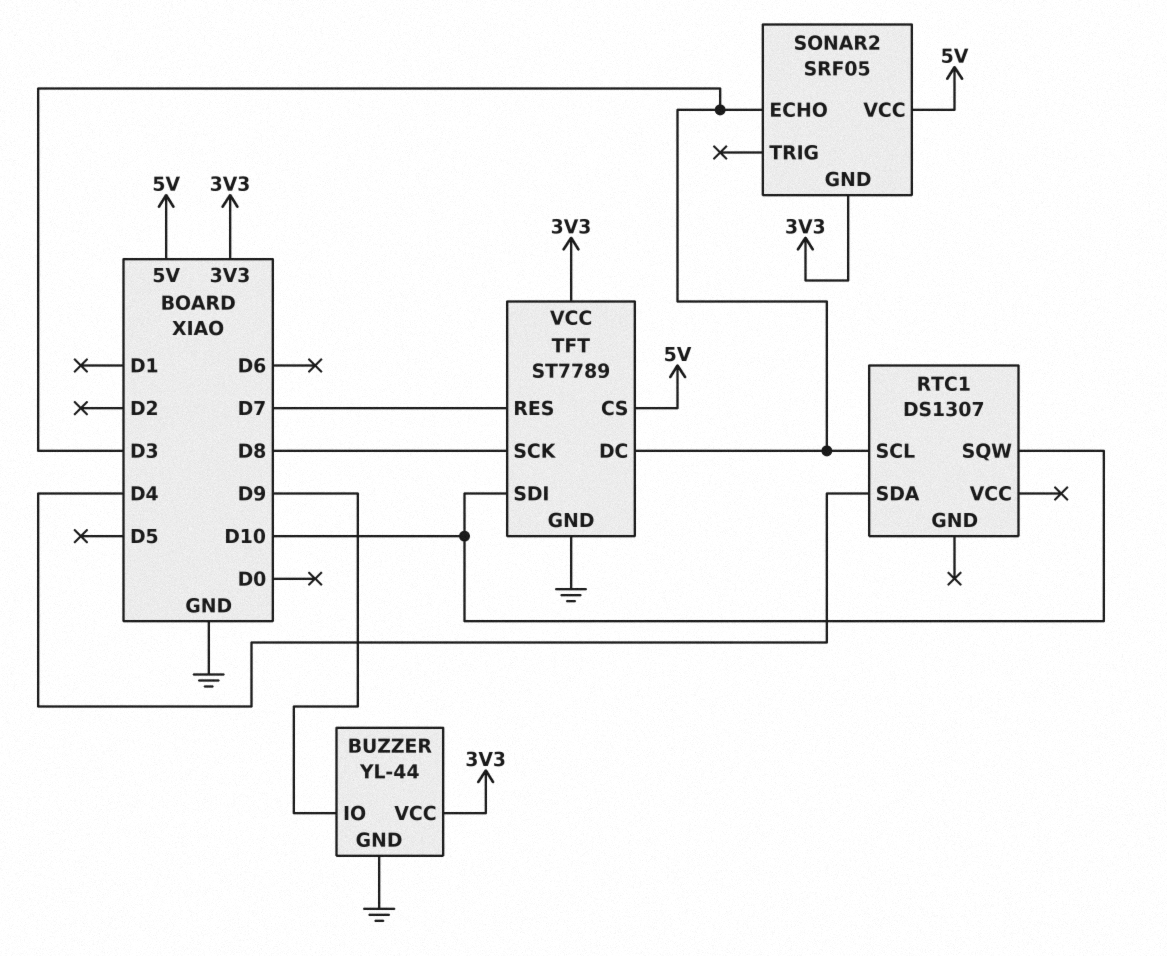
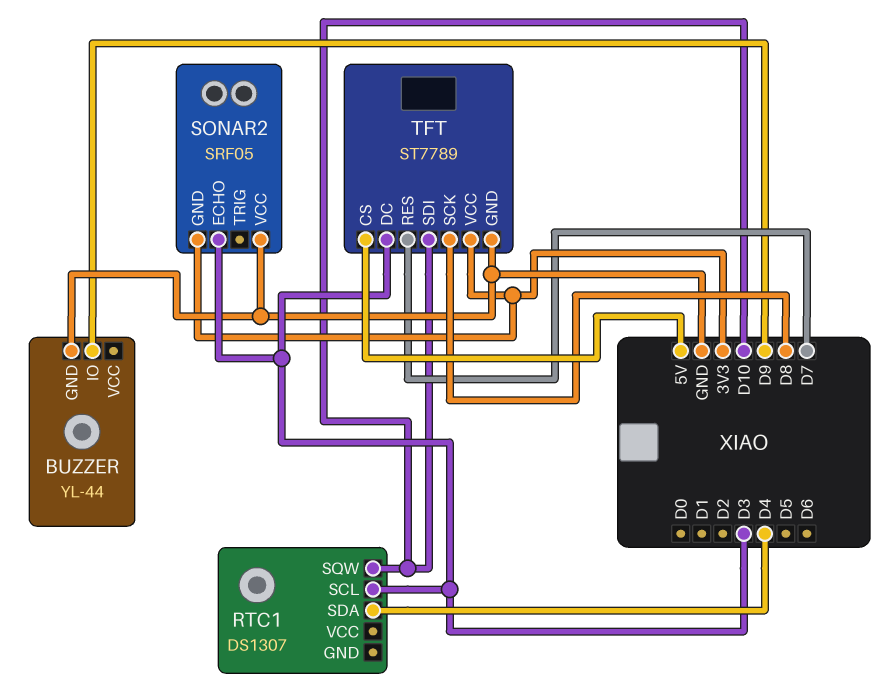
BUZZER pin VCC: 3V3 -> none
SONAR2 pin VCC: 5V -> GND

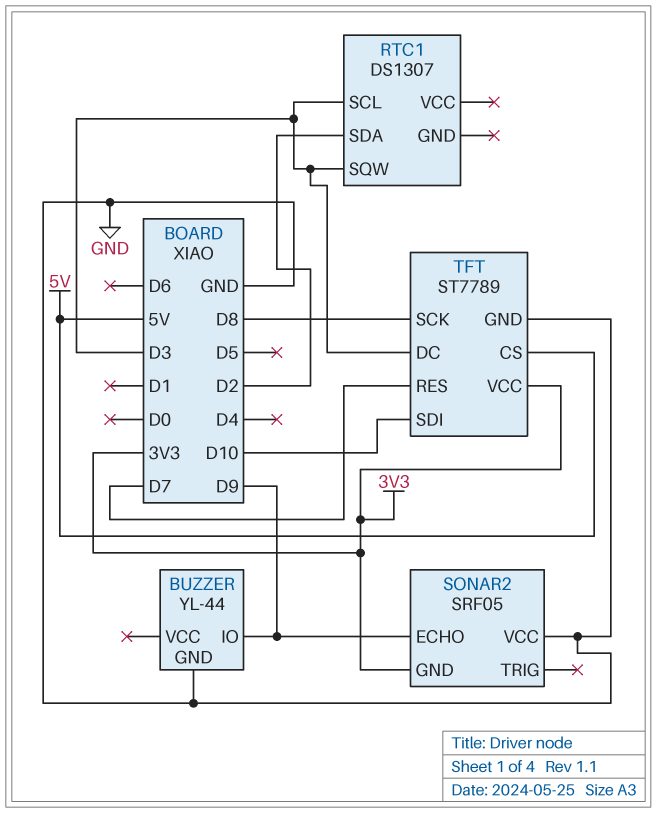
RTC1 pin SDA: D4 -> D2
RTC1 pin SQW: D10 -> D3
SONAR2 pin ECHO: D3 -> D9

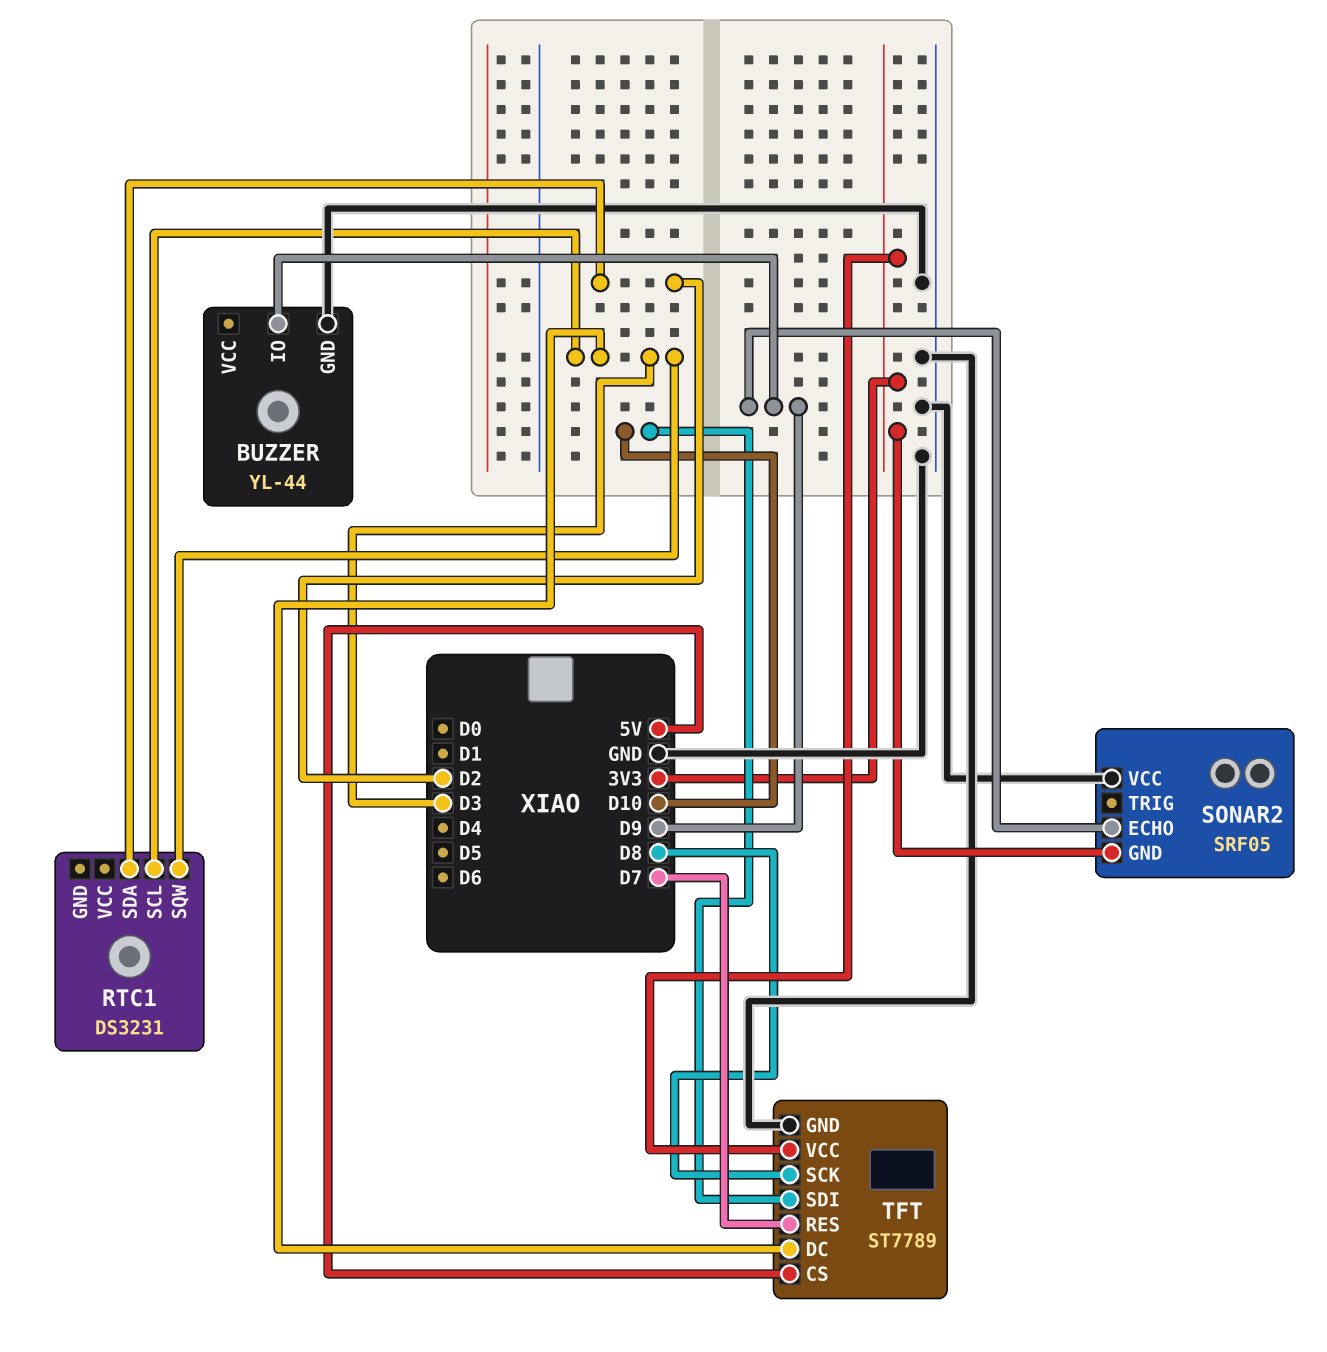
RTC1: DS1307 -> DS3231

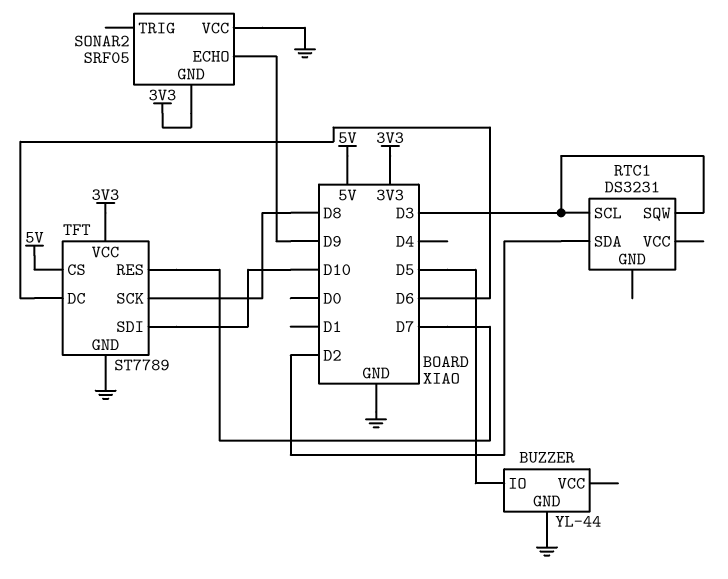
BUZZER pin IO: D9 -> D5
TFT pin DC: D3 -> D6

